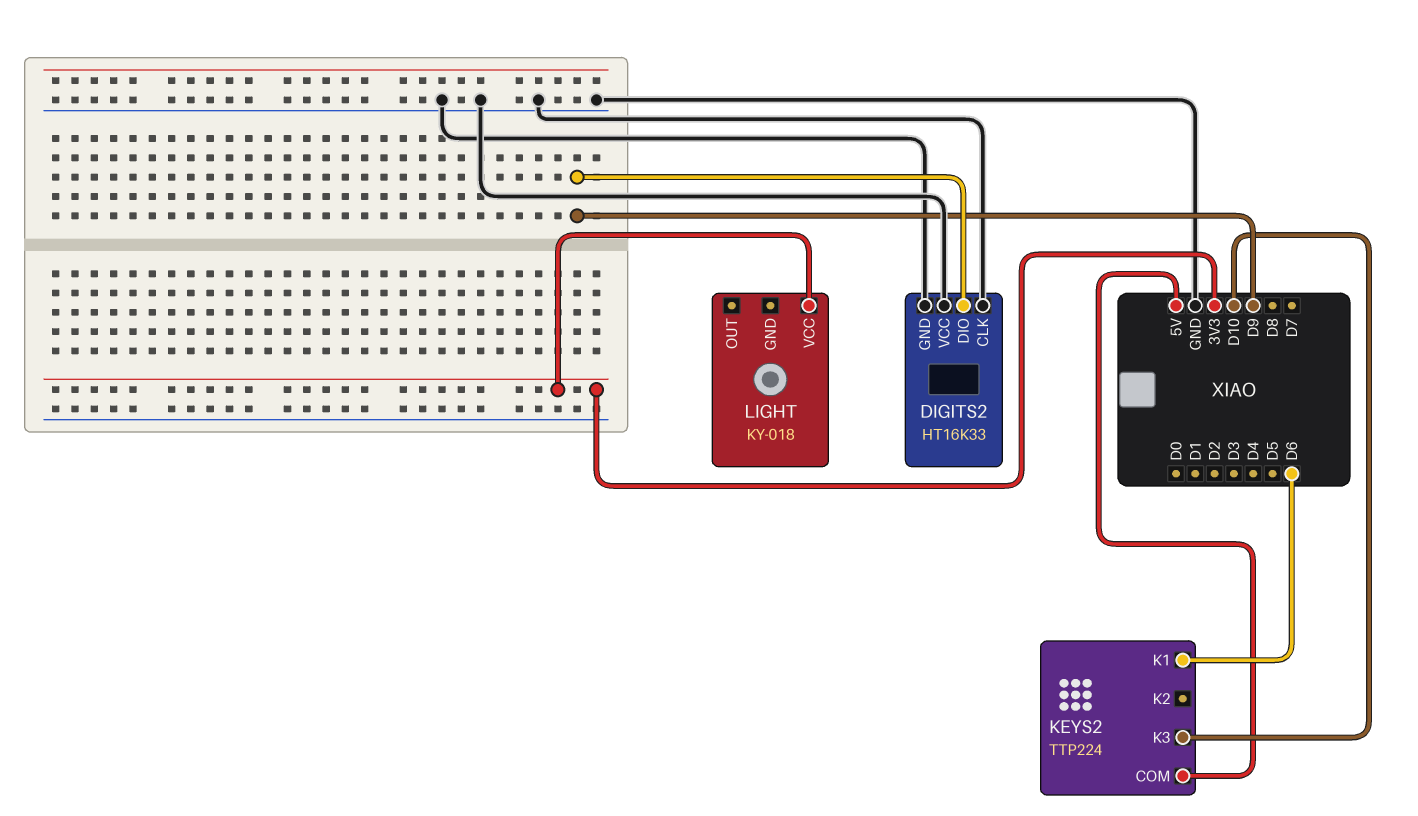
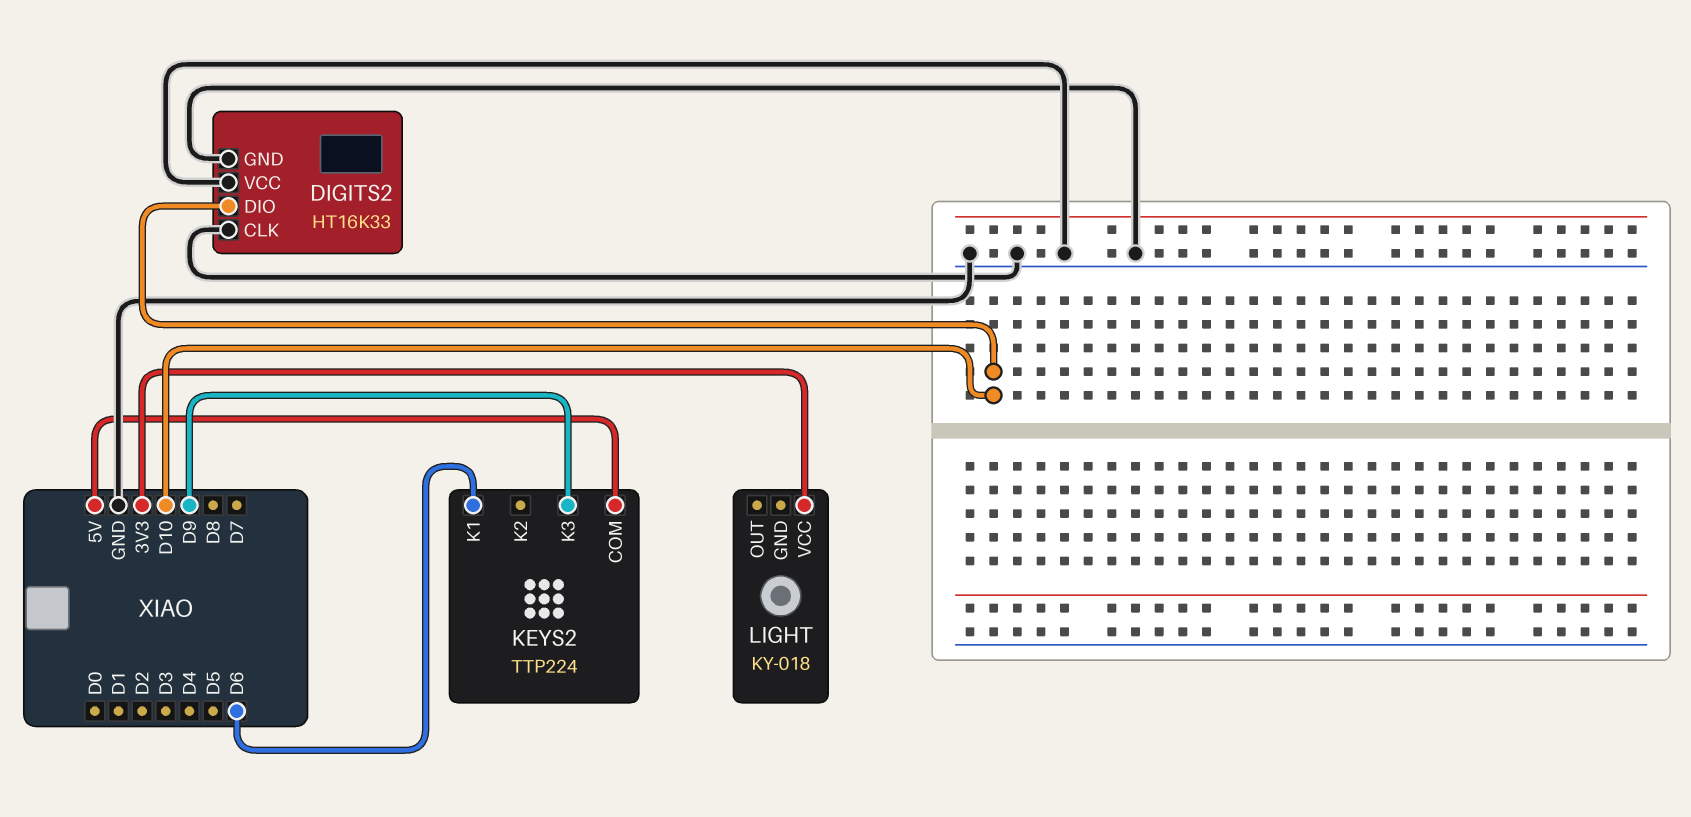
DIGITS2 pin DIO: D9 -> D10
KEYS2 pin K3: D10 -> D9

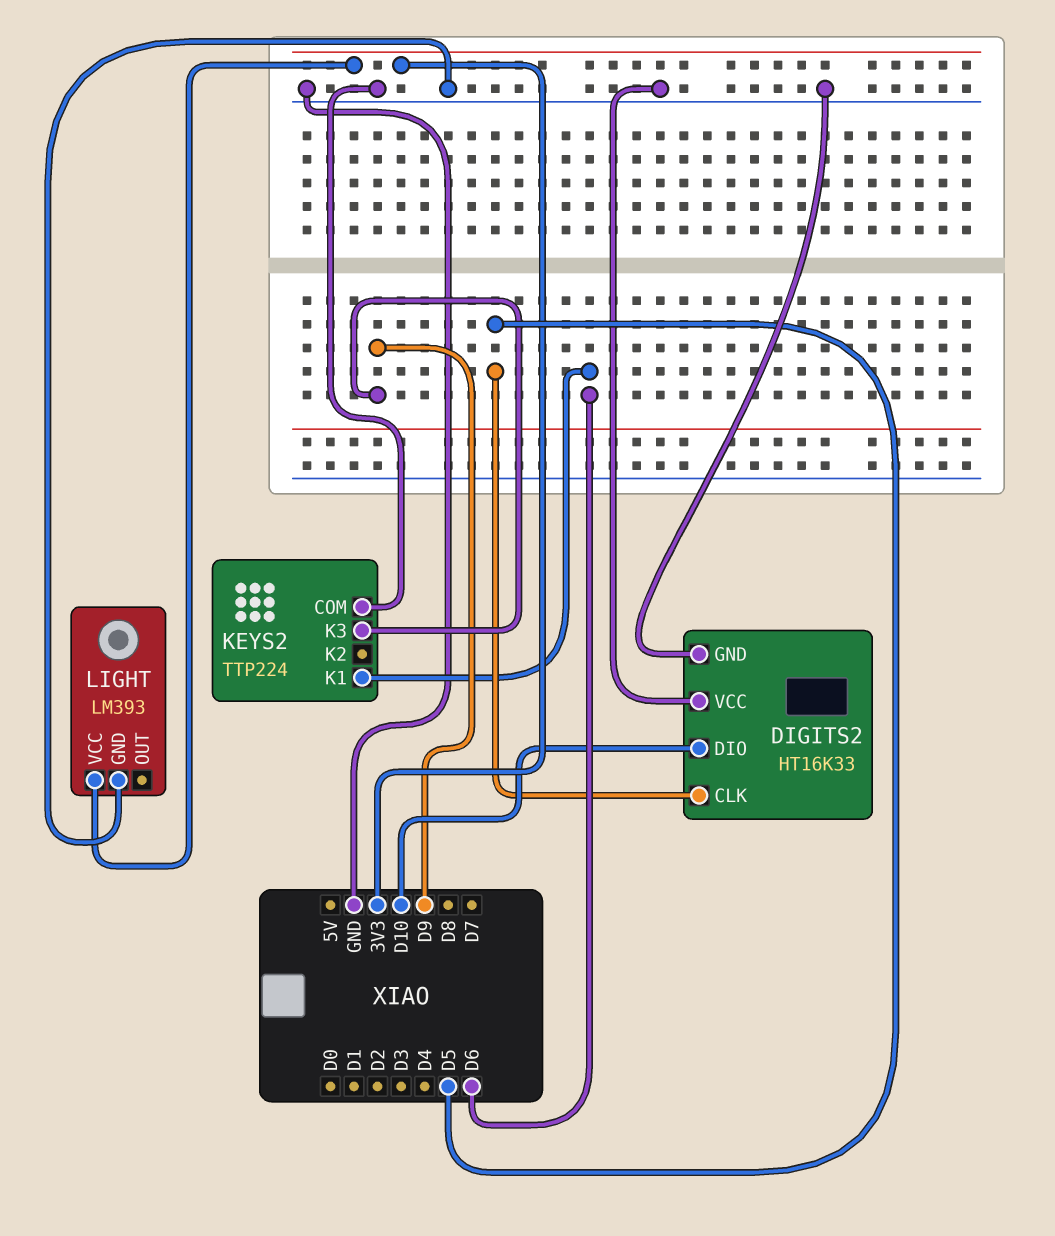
DIGITS2 pin CLK: GND -> D5
KEYS2 pin COM: 5V -> GND
LIGHT: KY-018 -> LM393
LIGHT pin GND: none -> GND

